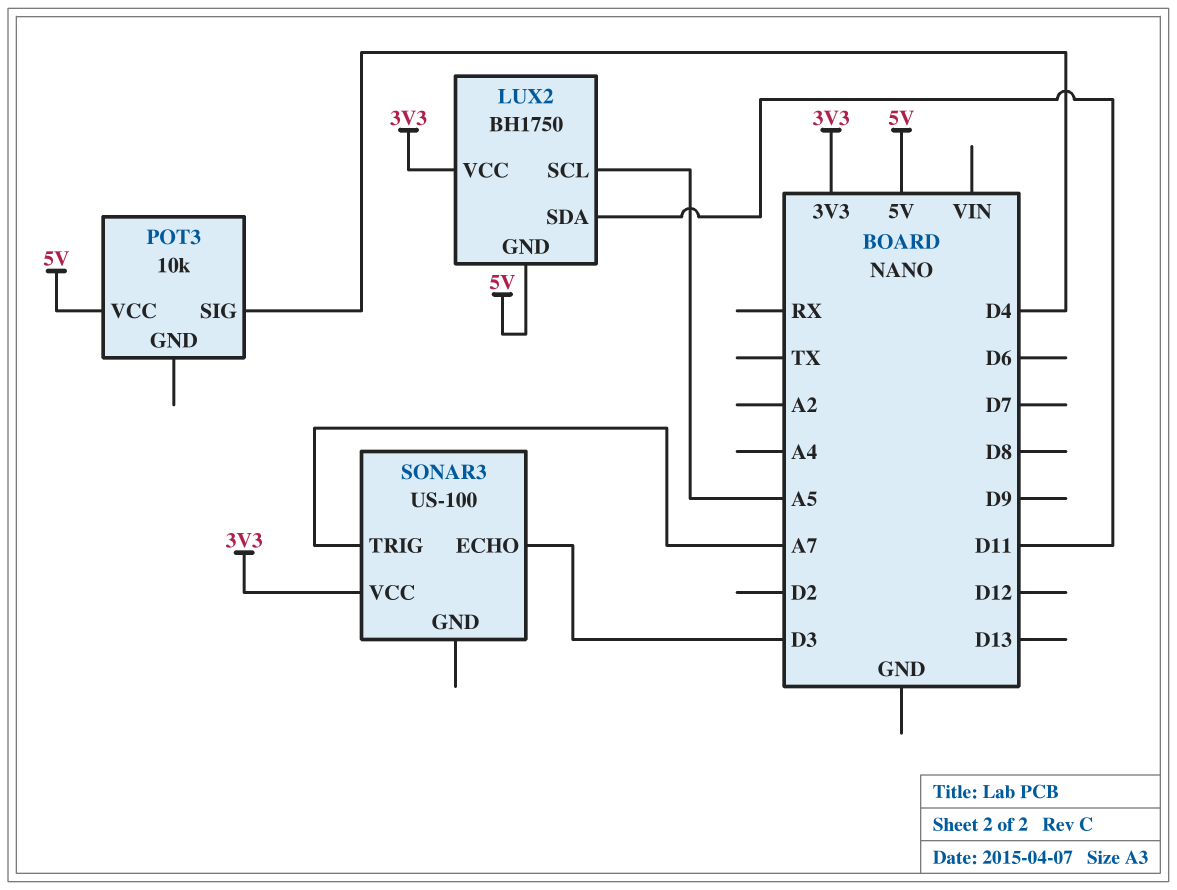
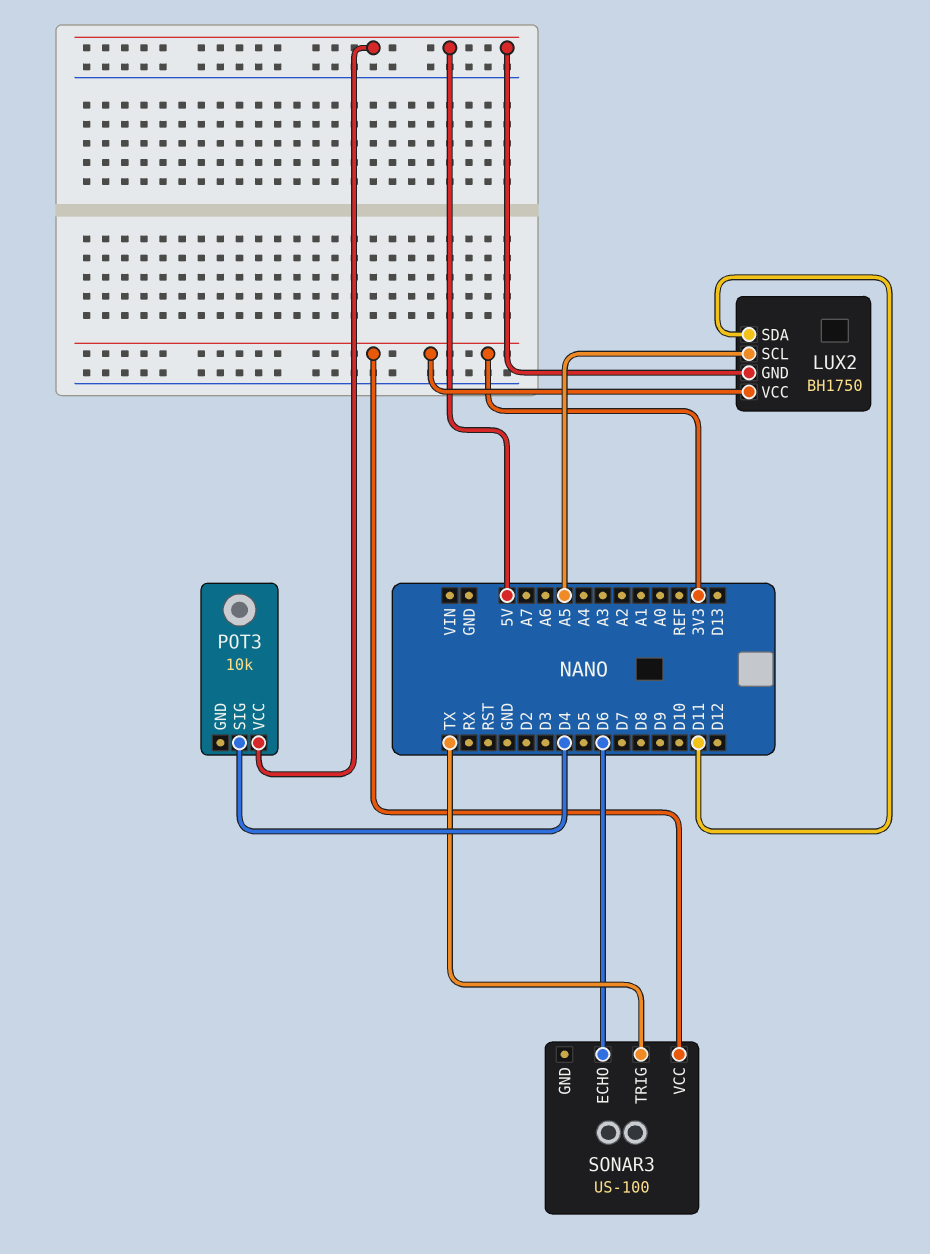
SONAR3 pin ECHO: D3 -> D6
SONAR3 pin TRIG: A7 -> TX

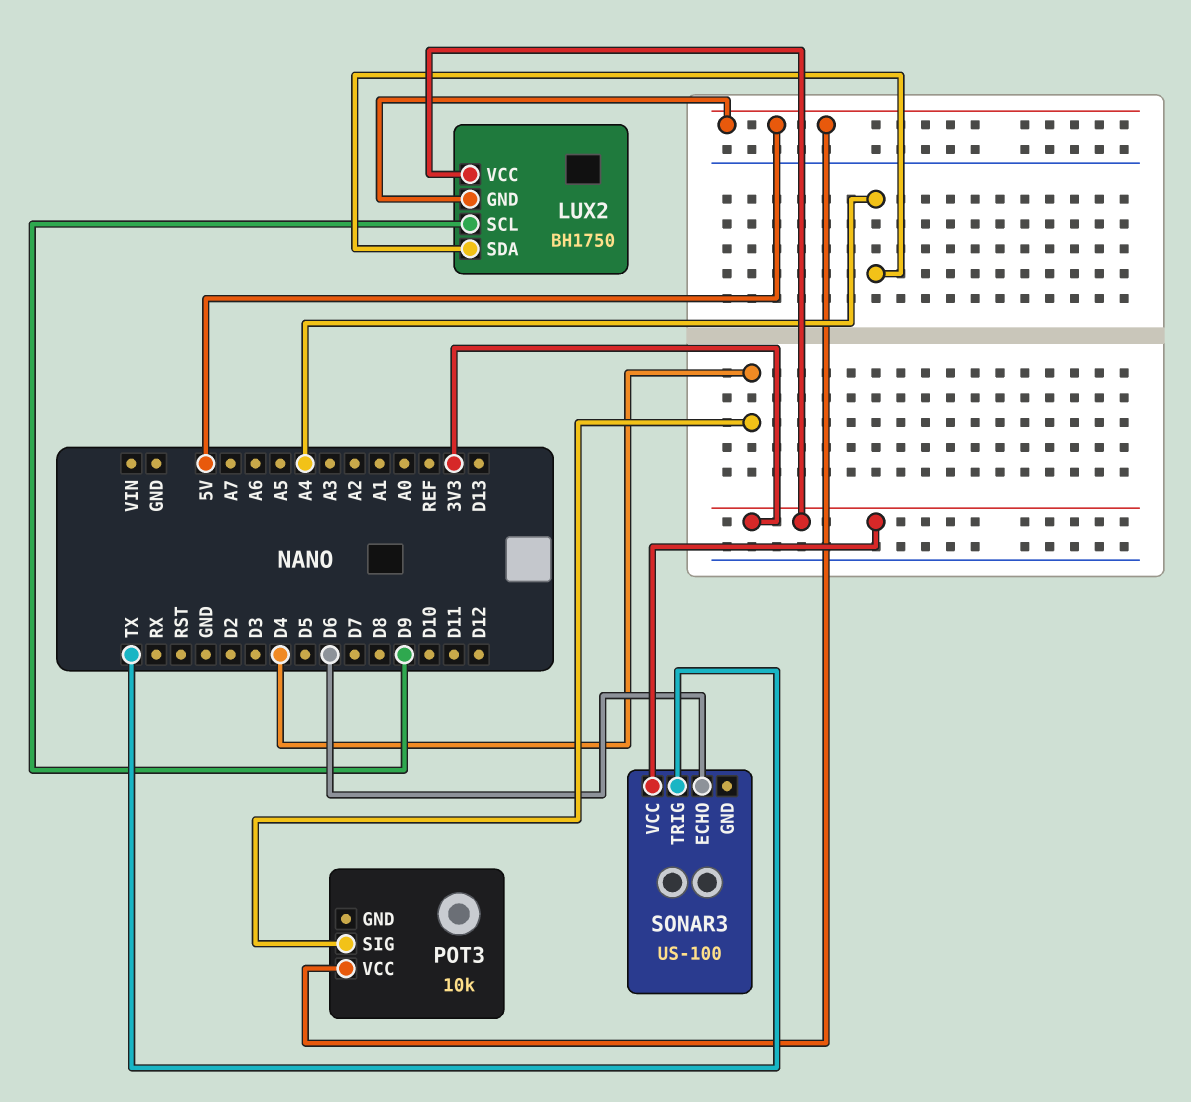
LUX2 pin SCL: A5 -> D9
LUX2 pin SDA: D11 -> A4

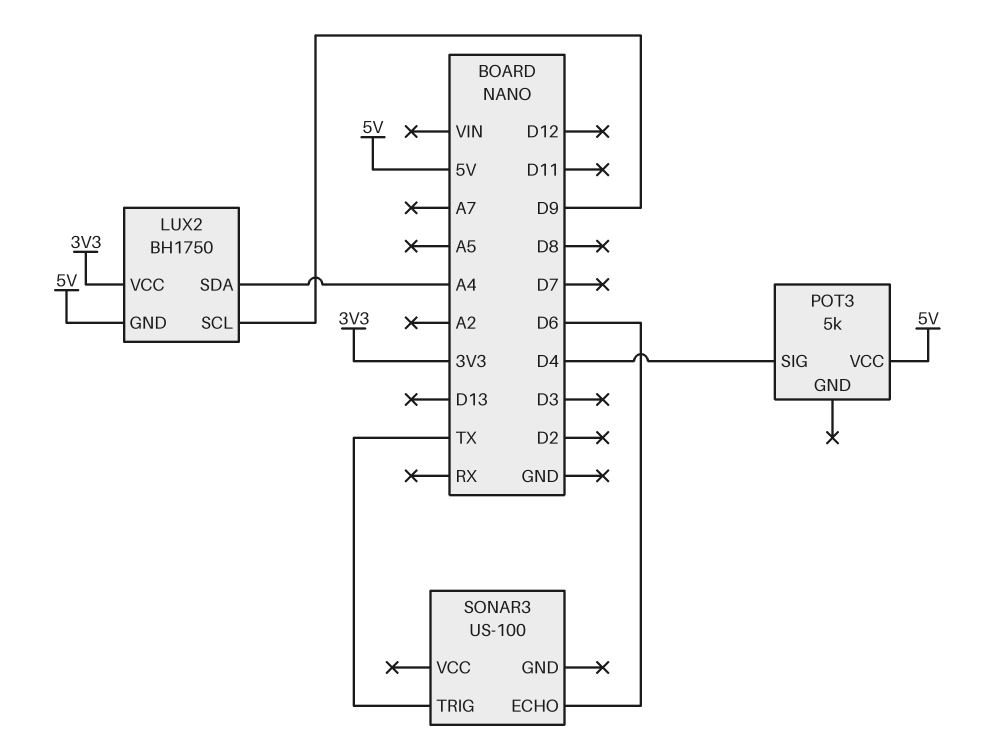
POT3: 10k -> 5k
SONAR3 pin VCC: 3V3 -> none

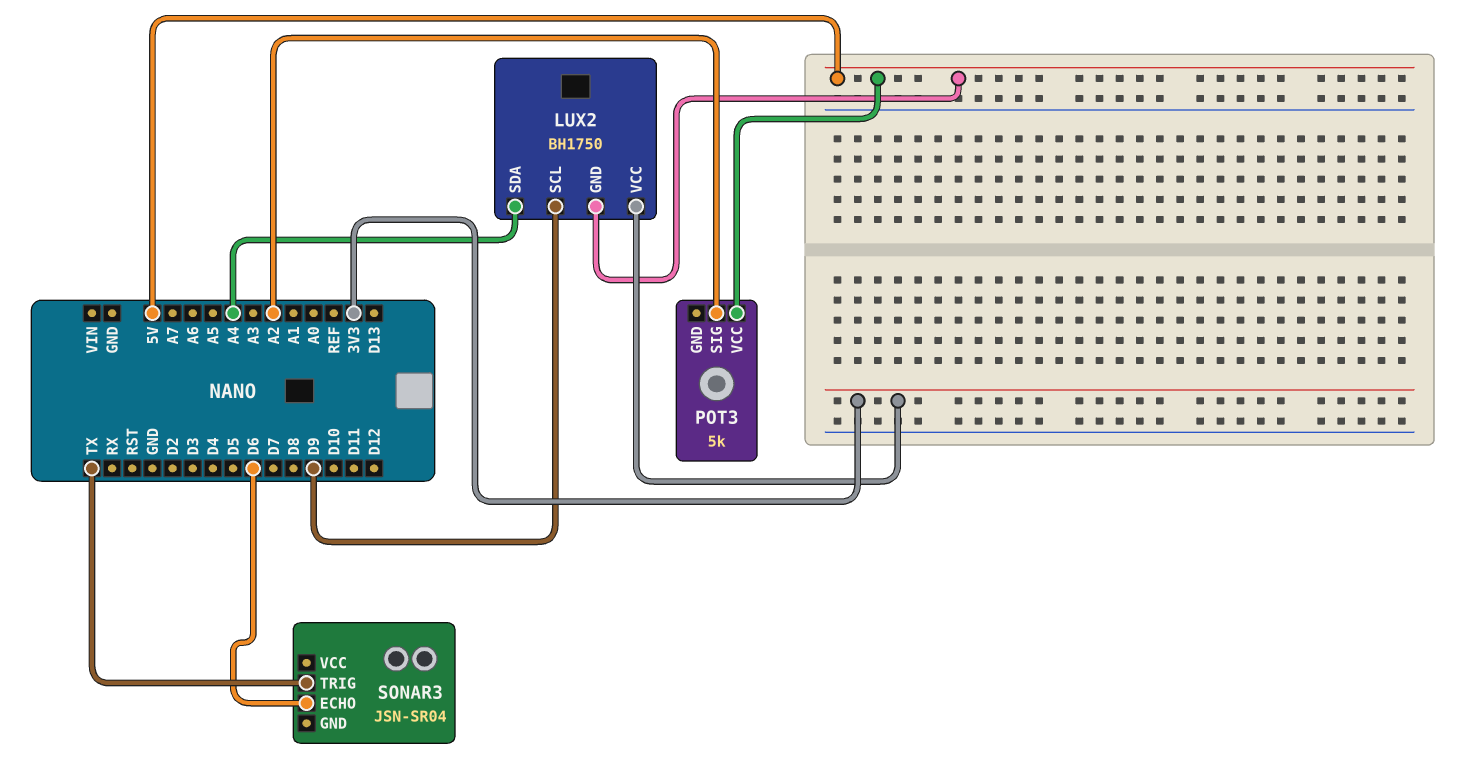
POT3 pin SIG: D4 -> A2
SONAR3: US-100 -> JSN-SR04

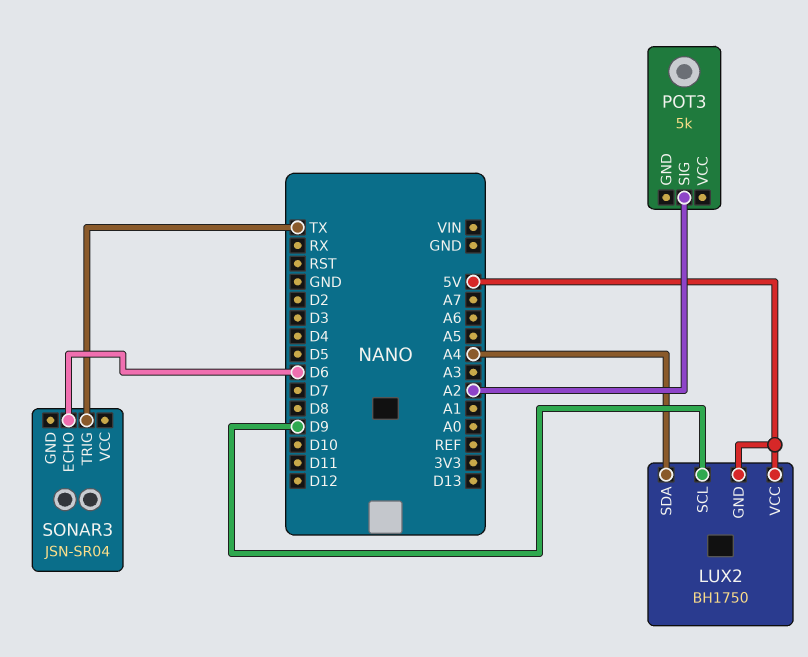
LUX2 pin VCC: 3V3 -> 5V
POT3 pin VCC: 5V -> none

